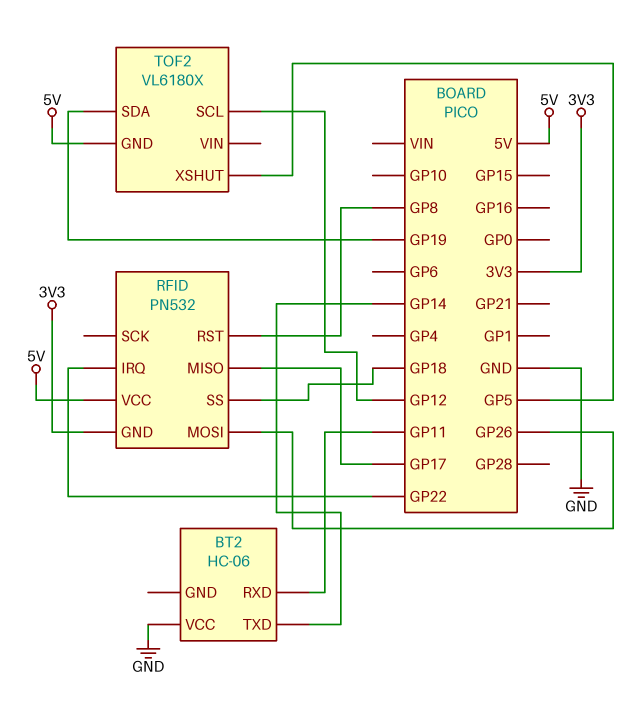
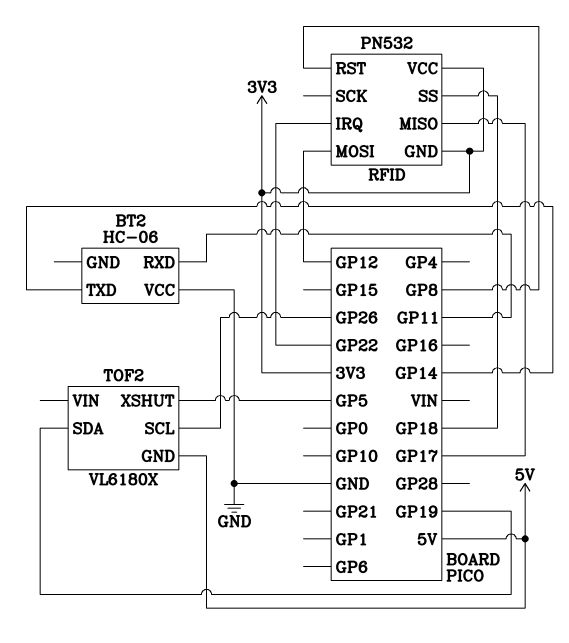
RFID pin MOSI: GP26 -> GP12
RFID pin VCC: 5V -> 3V3
TOF2 pin SCL: GP12 -> GP26

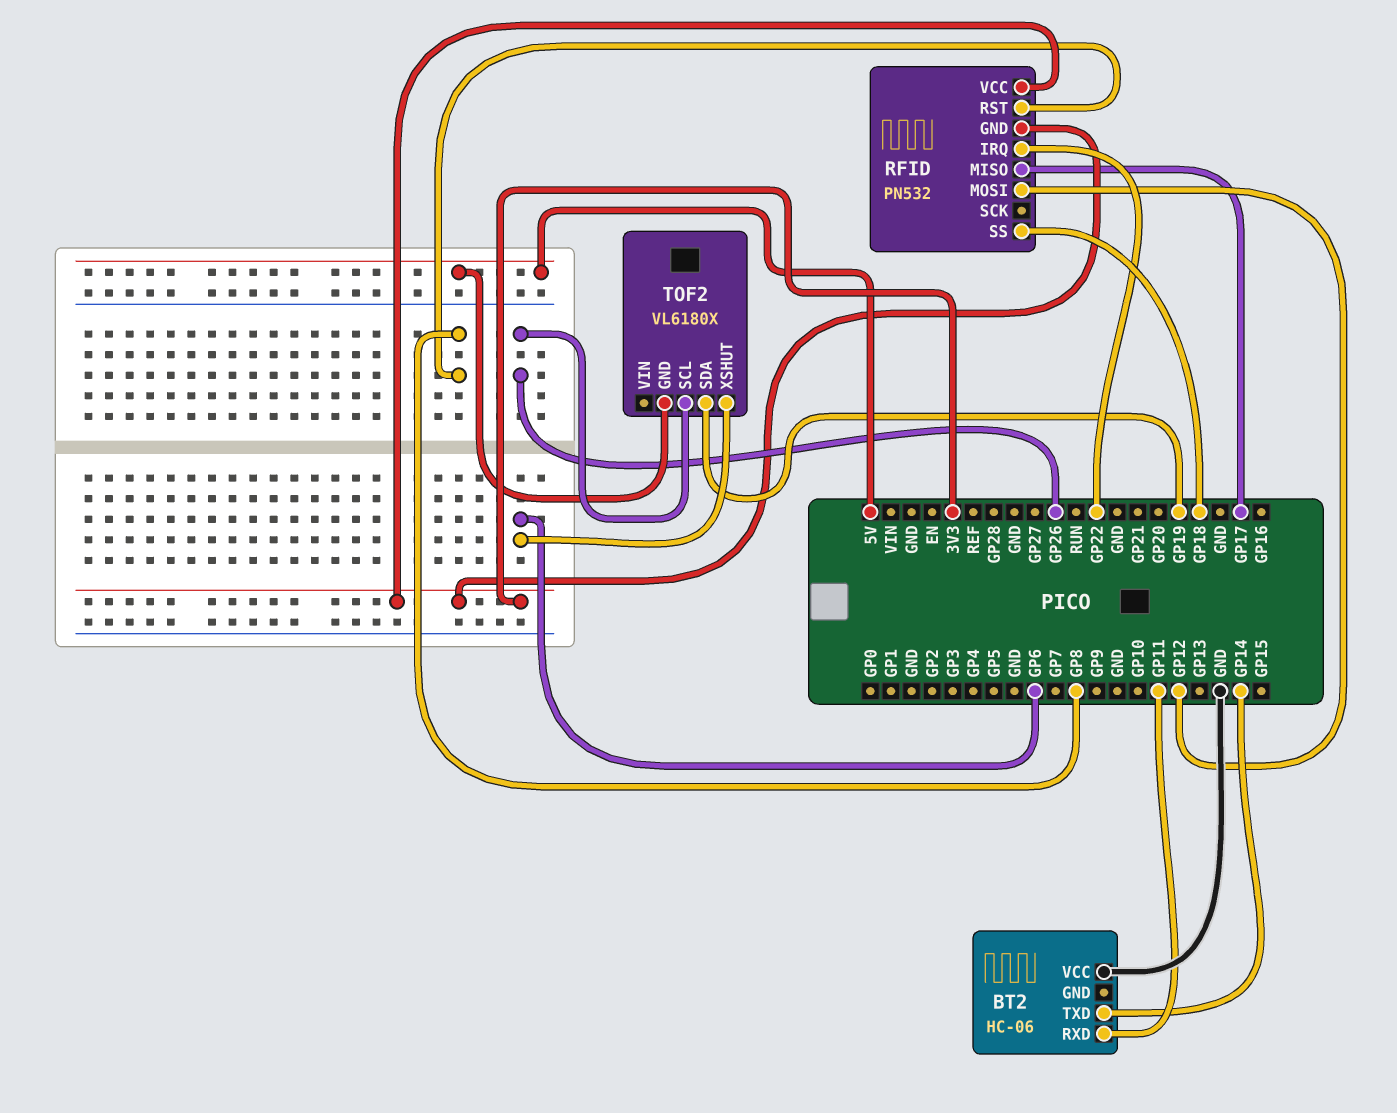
TOF2 pin XSHUT: GP5 -> GP6

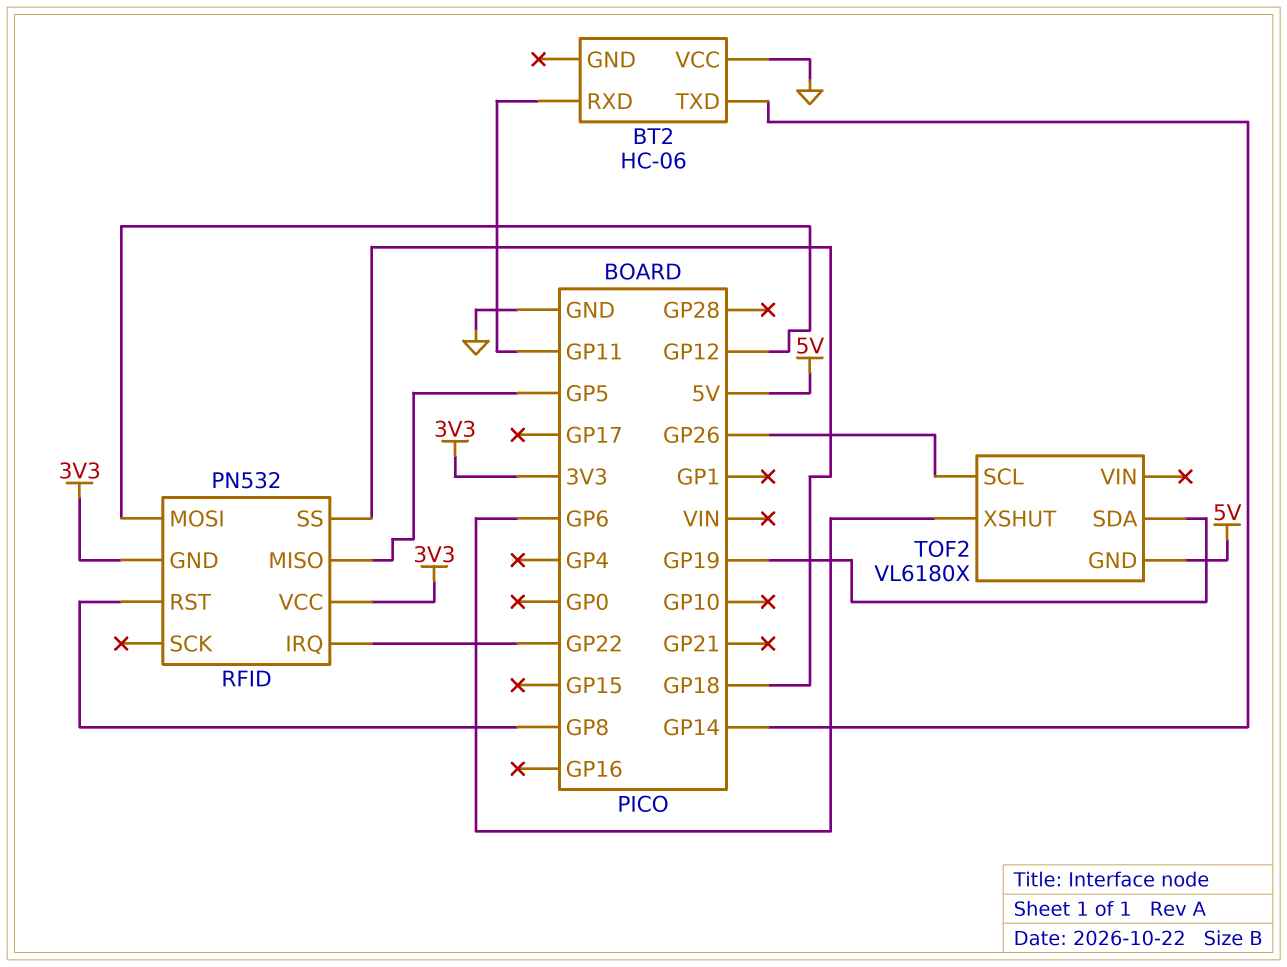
RFID pin MISO: GP17 -> GP5

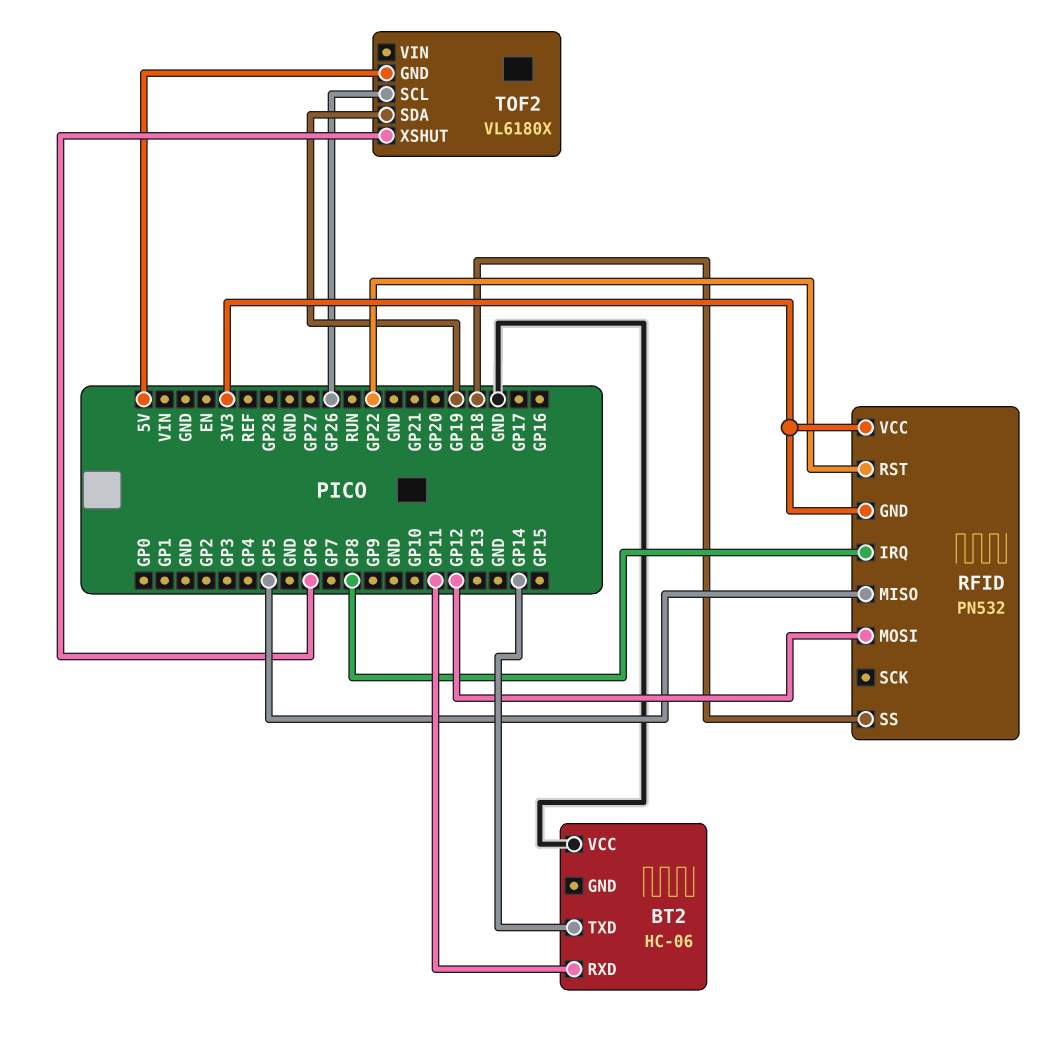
RFID pin IRQ: GP22 -> GP8
RFID pin RST: GP8 -> GP22

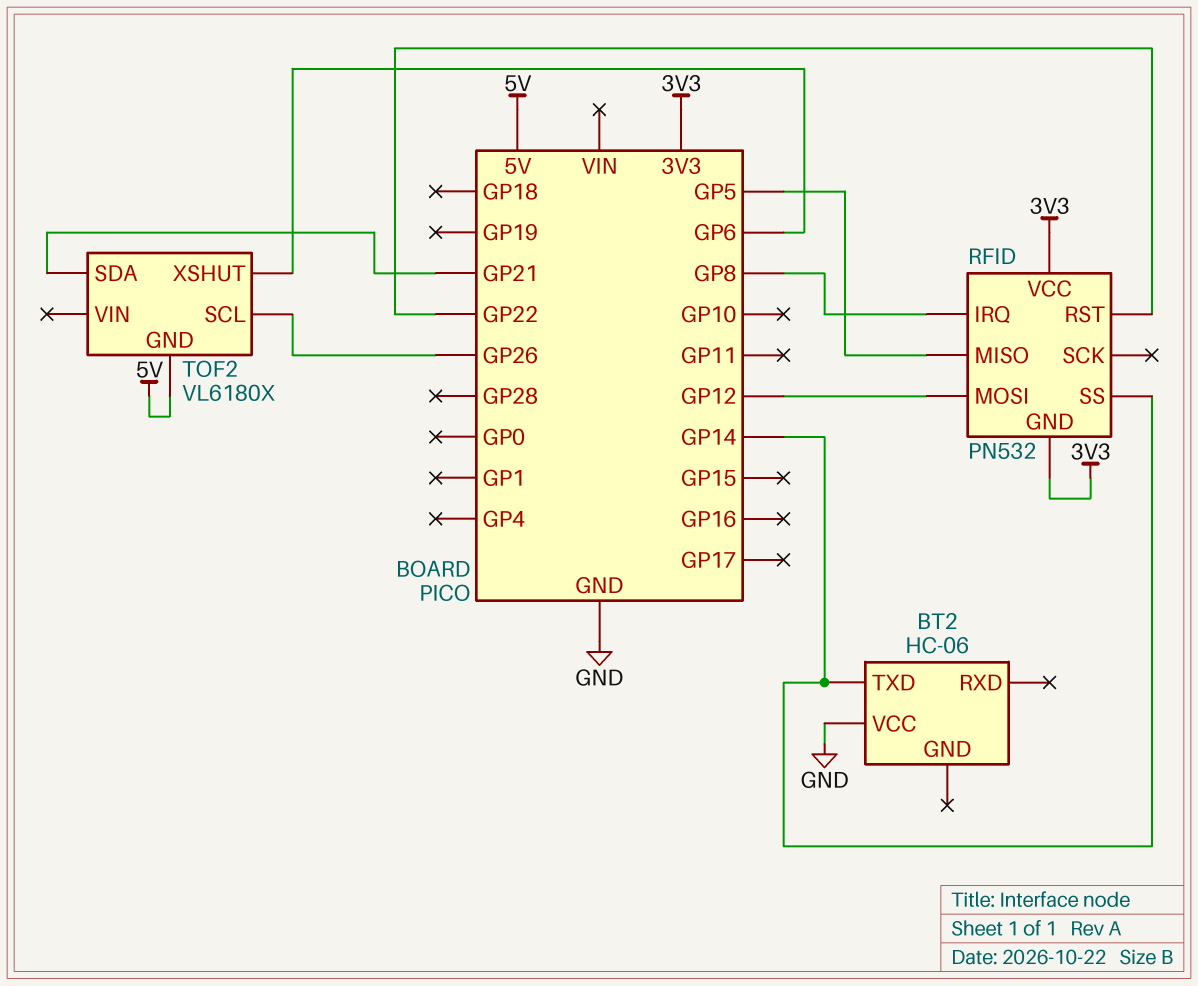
BT2 pin RXD: GP11 -> none
RFID pin SS: GP18 -> GP14
TOF2 pin SDA: GP19 -> GP21

